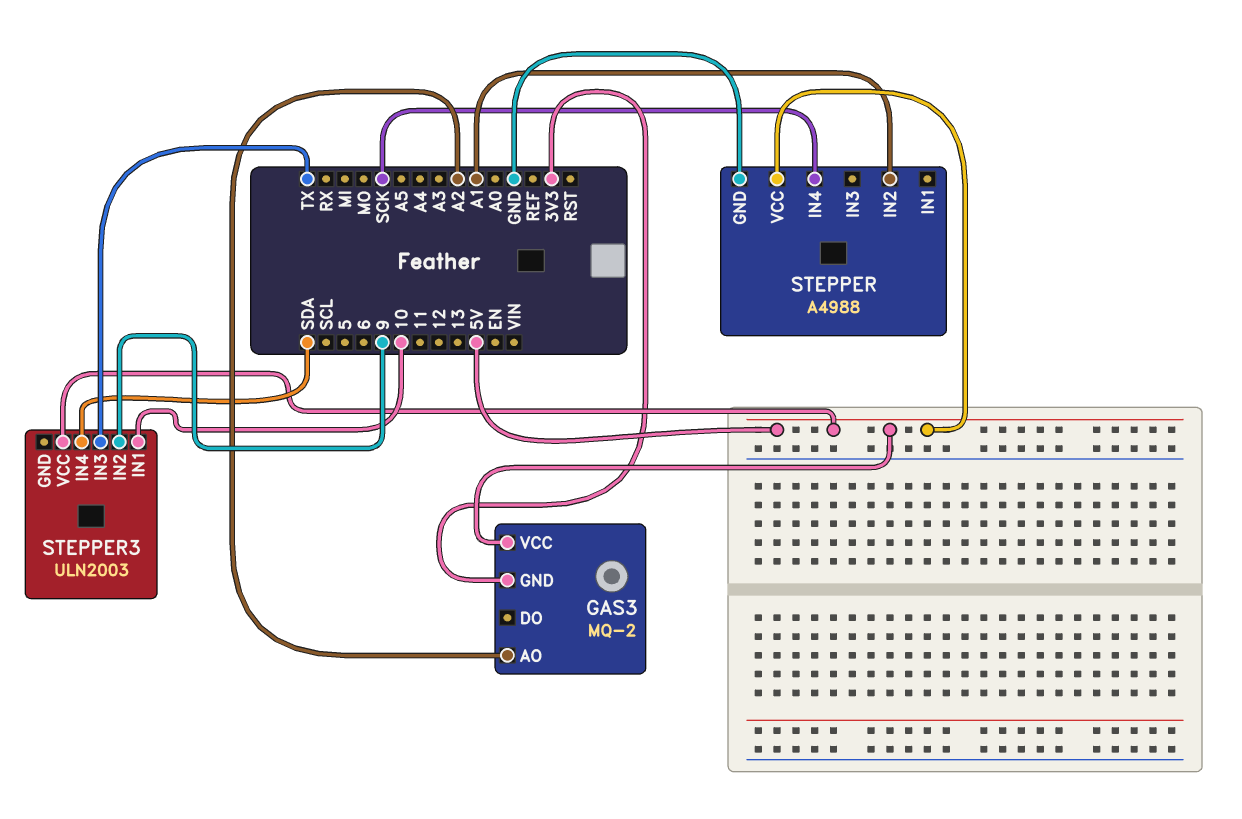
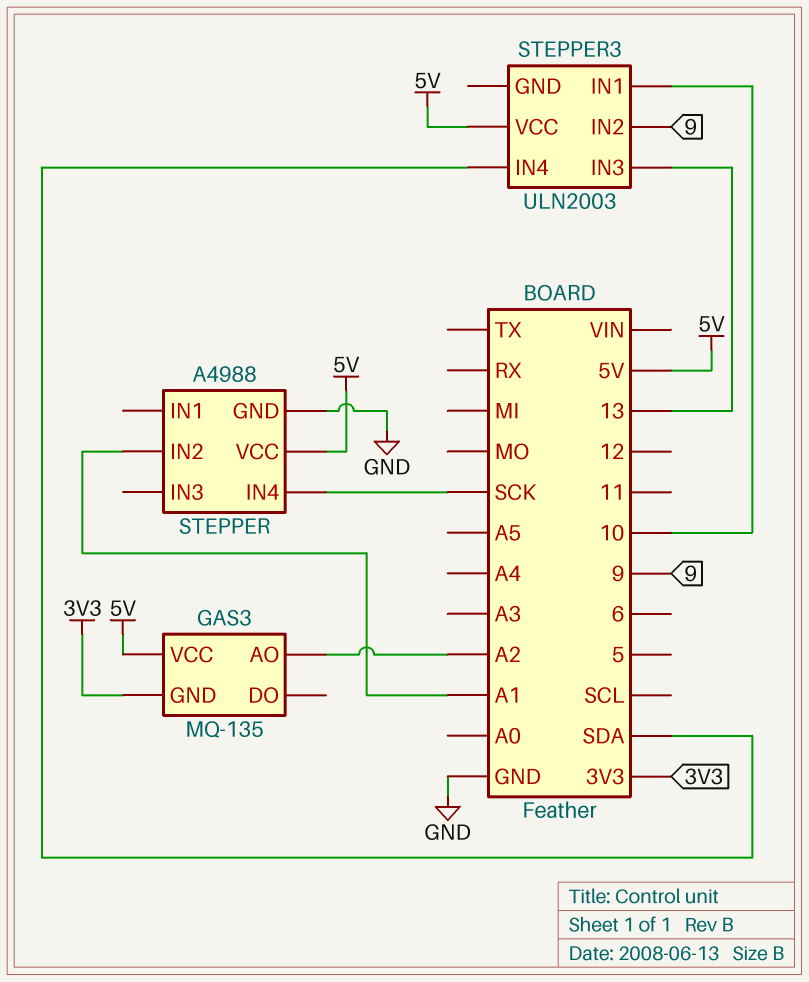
GAS3: MQ-2 -> MQ-135
STEPPER3 pin IN3: TX -> 13

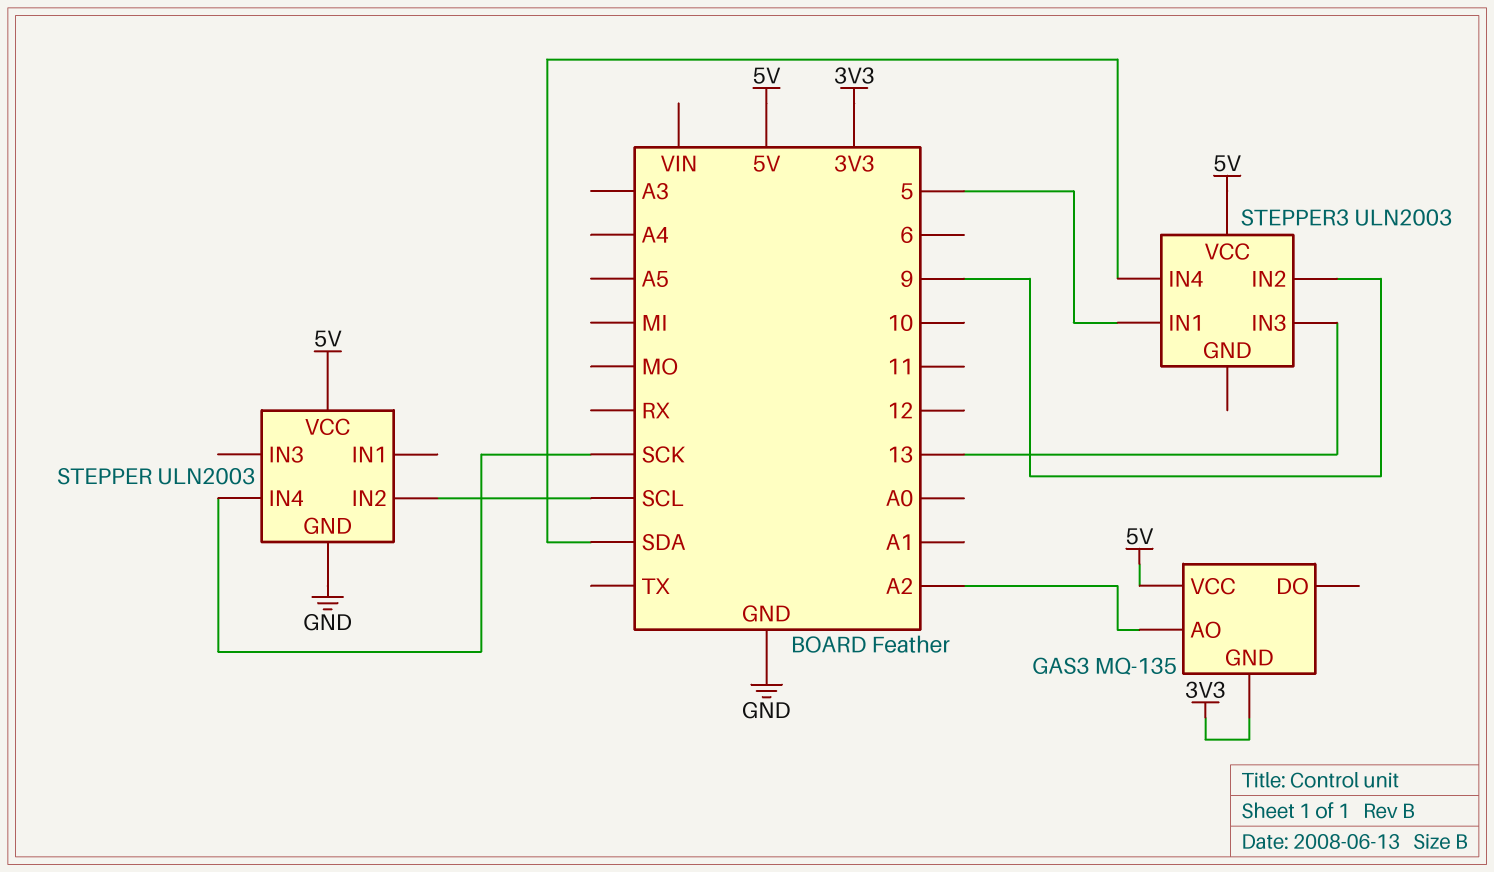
STEPPER: A4988 -> ULN2003
STEPPER pin IN2: A1 -> SCL
STEPPER3 pin IN1: 10 -> 5

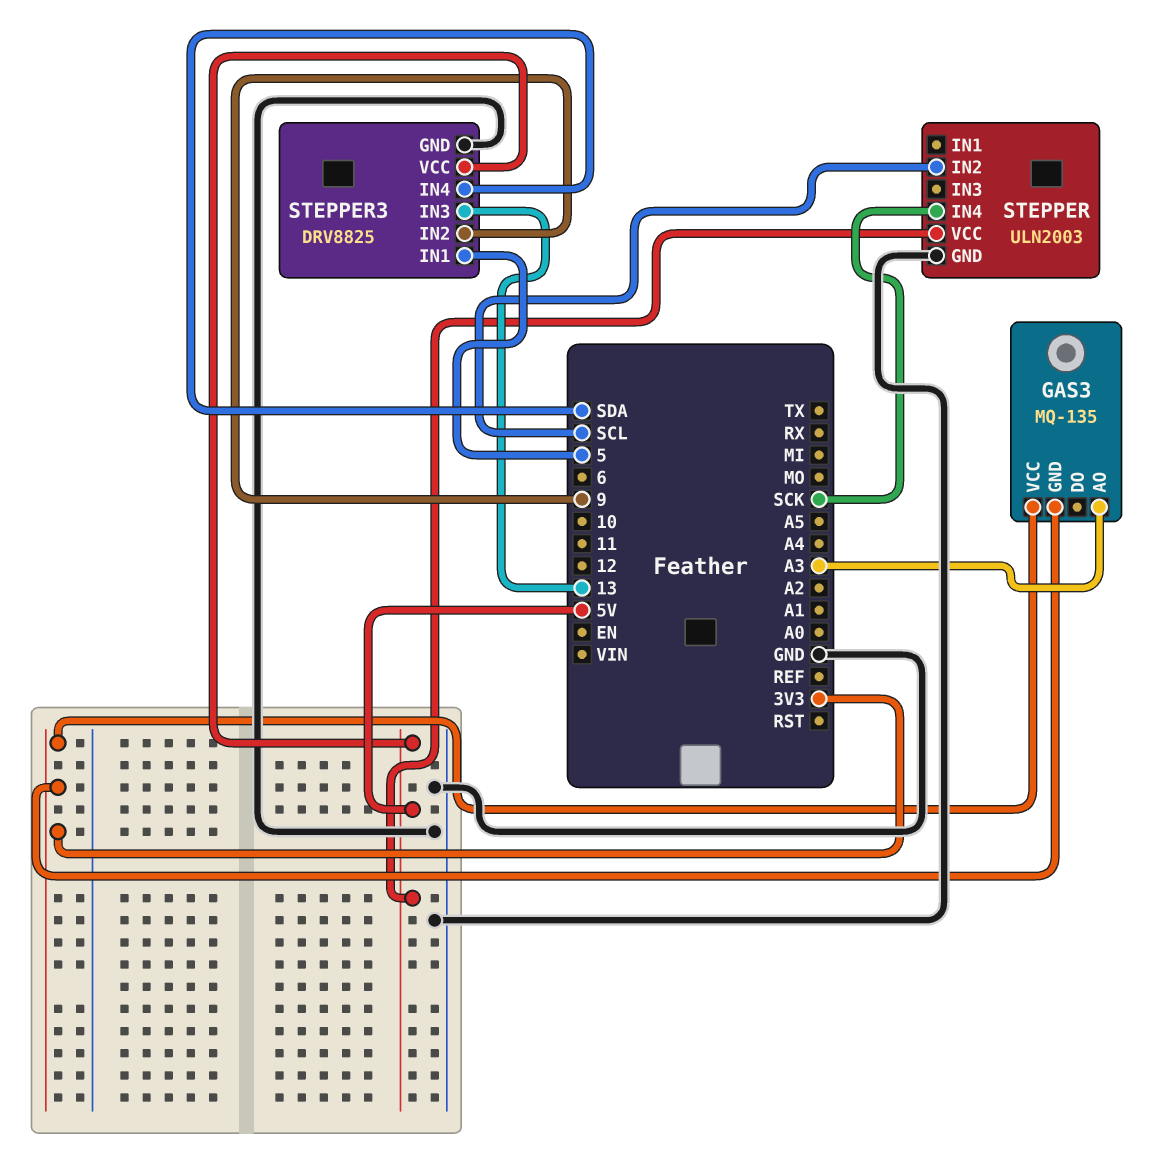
GAS3 pin AO: A2 -> A3
GAS3 pin VCC: 5V -> 3V3
STEPPER3: ULN2003 -> DRV8825
STEPPER3 pin GND: none -> GND

